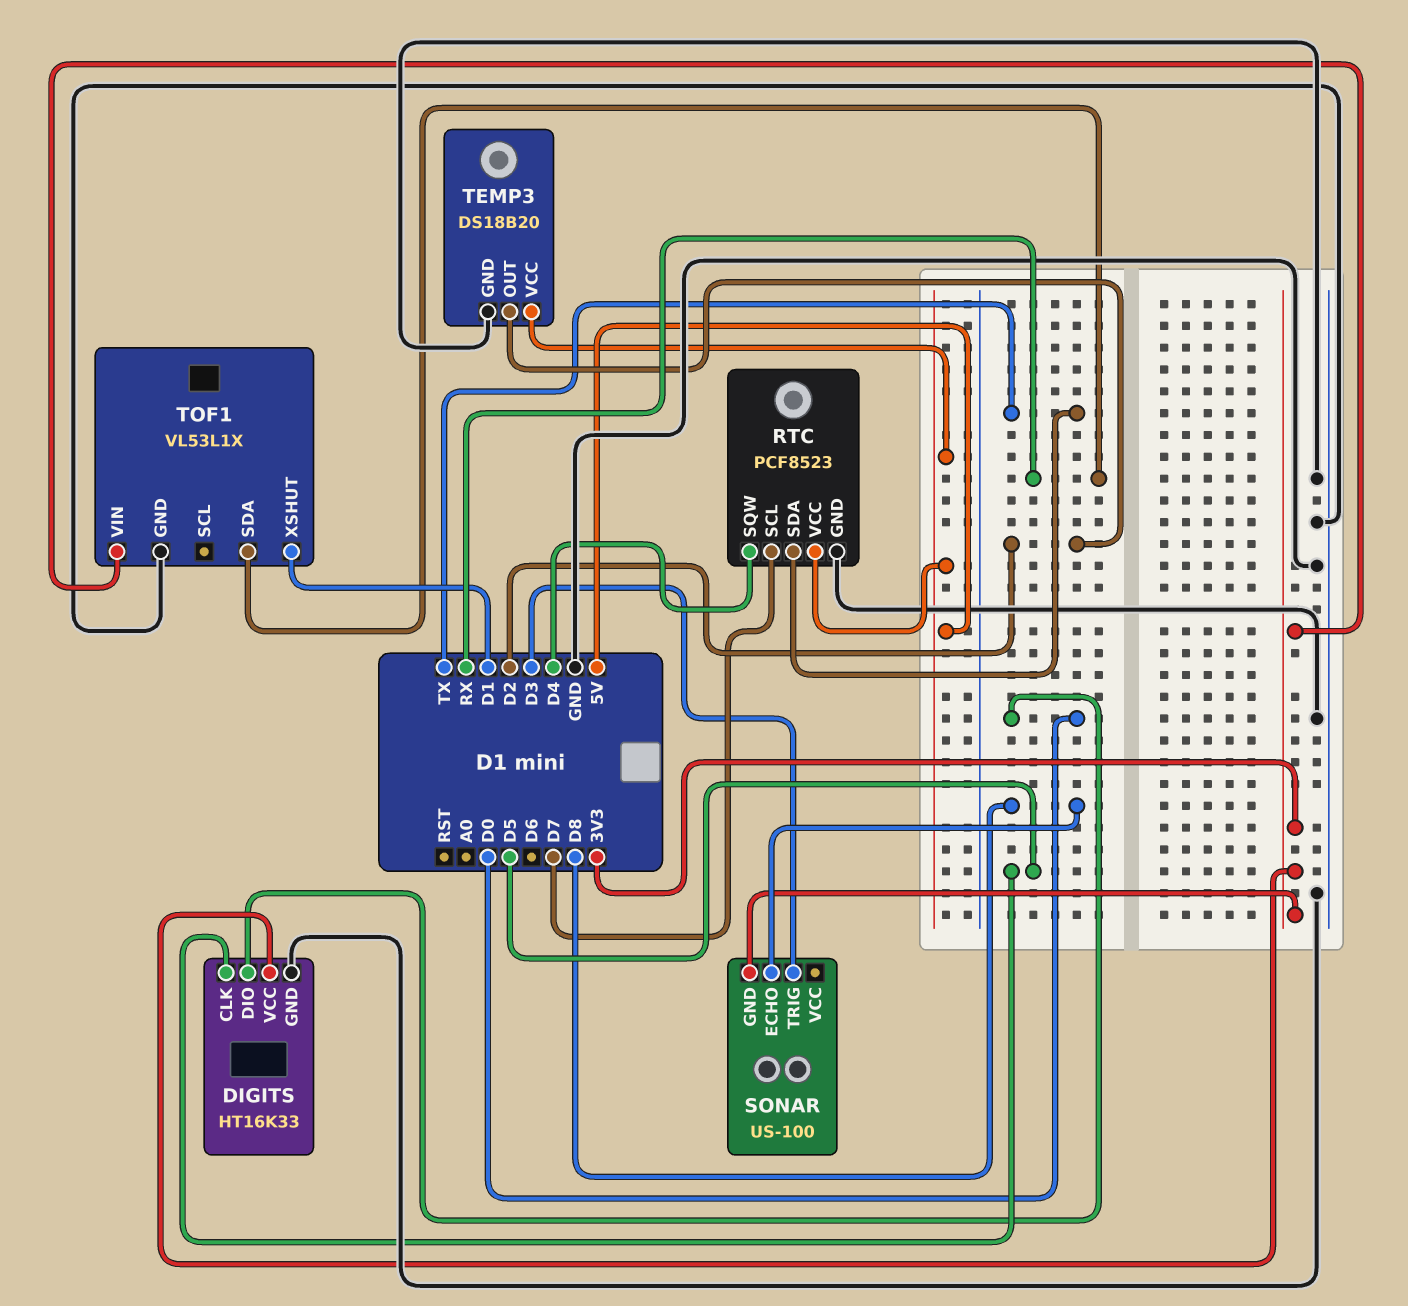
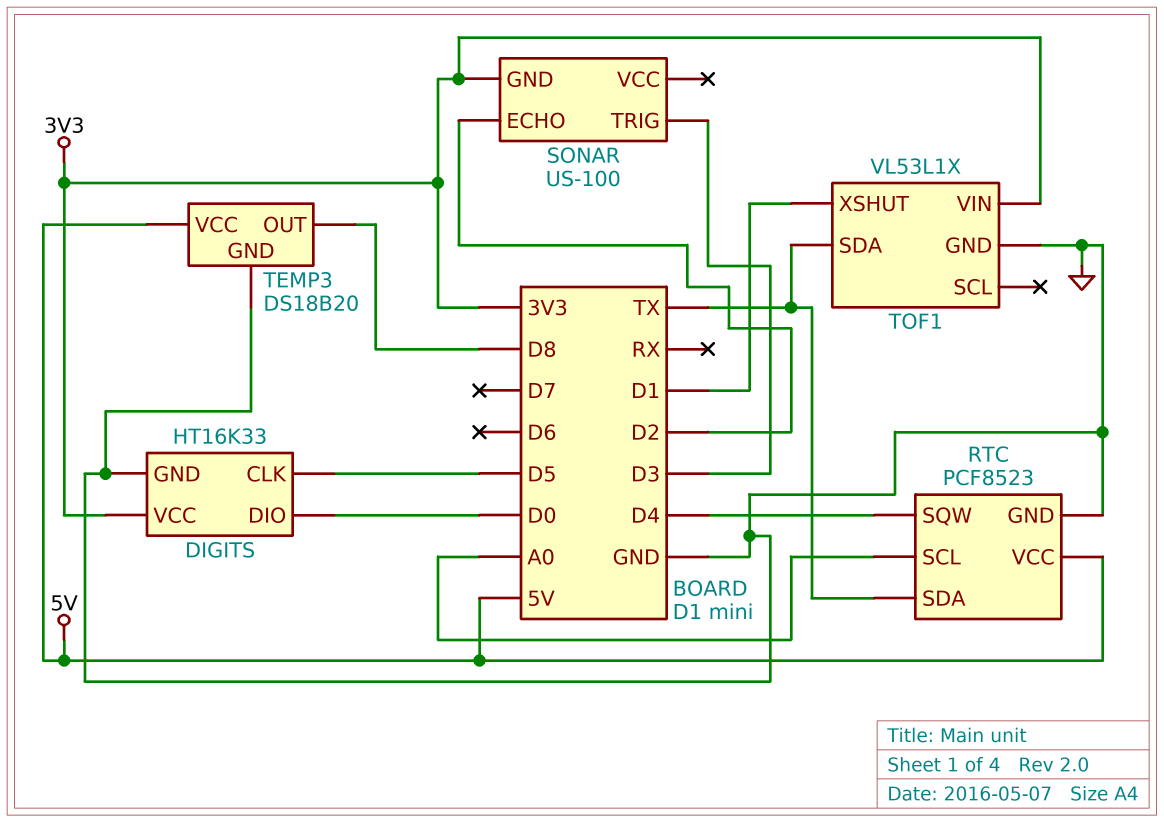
RTC pin SCL: D7 -> A0
SONAR pin ECHO: D8 -> D2
TEMP3 pin OUT: D2 -> D8
TOF1 pin SDA: RX -> TX

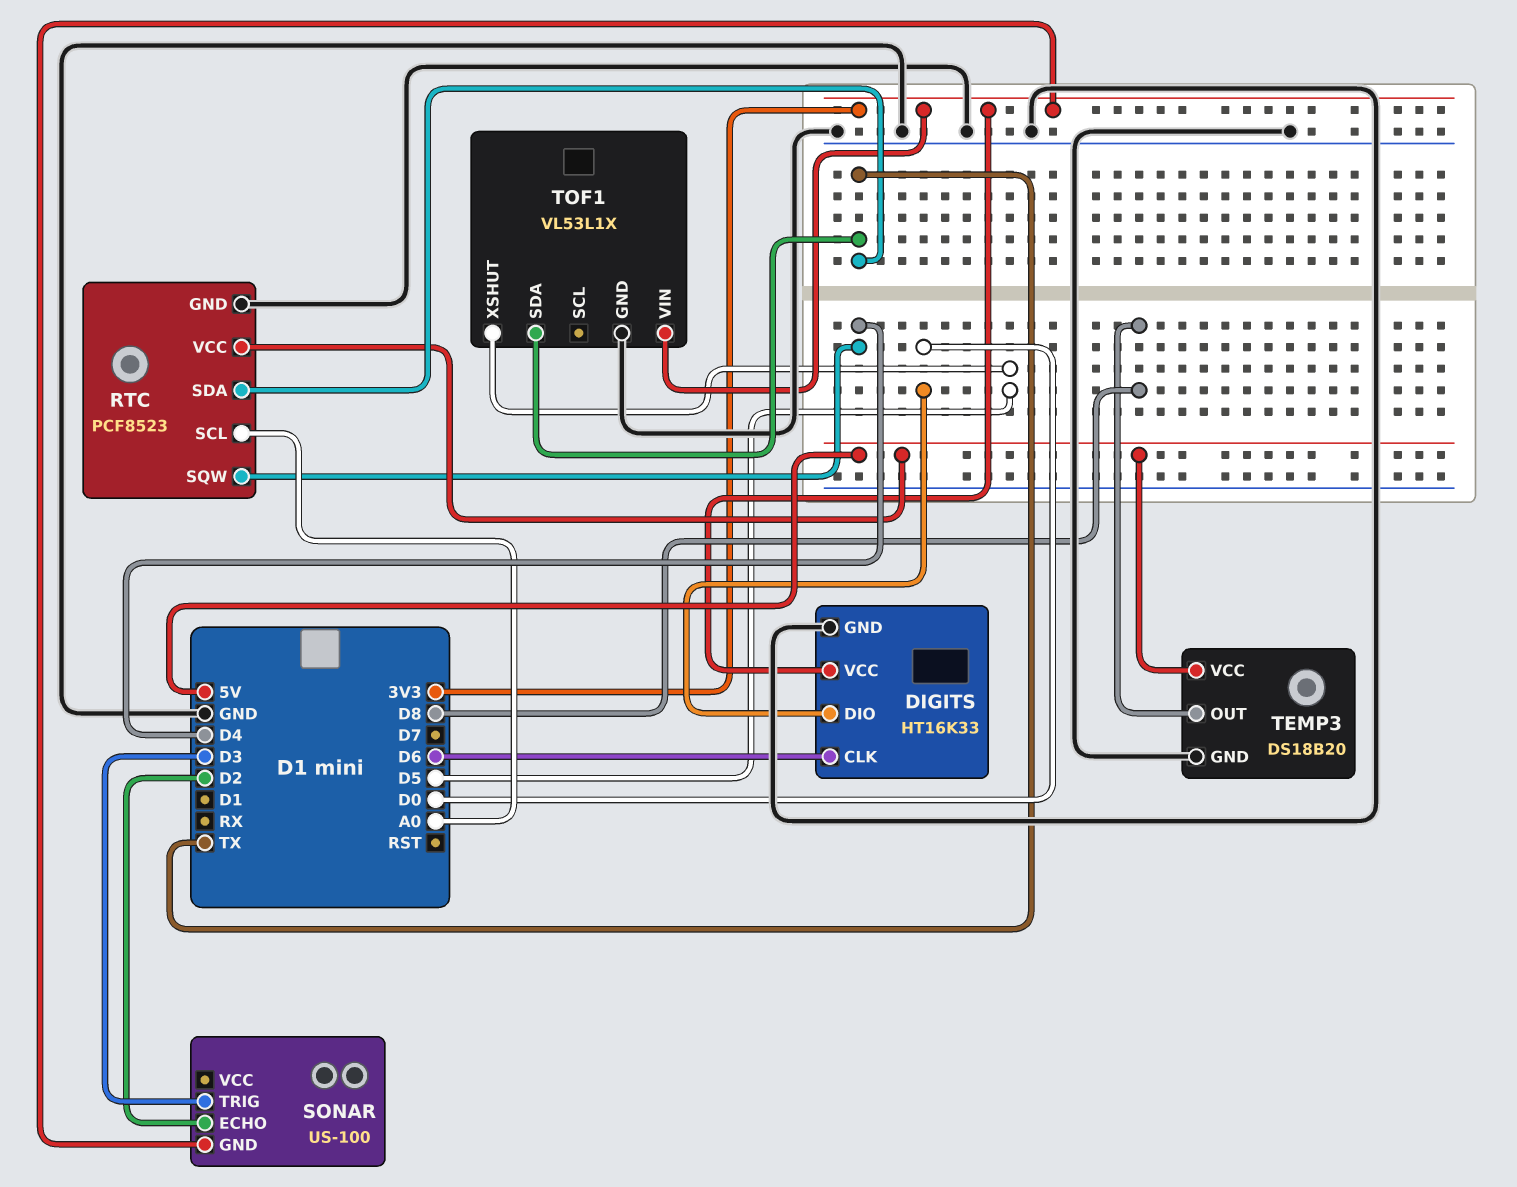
DIGITS pin CLK: D5 -> D6
TOF1 pin XSHUT: D1 -> D5

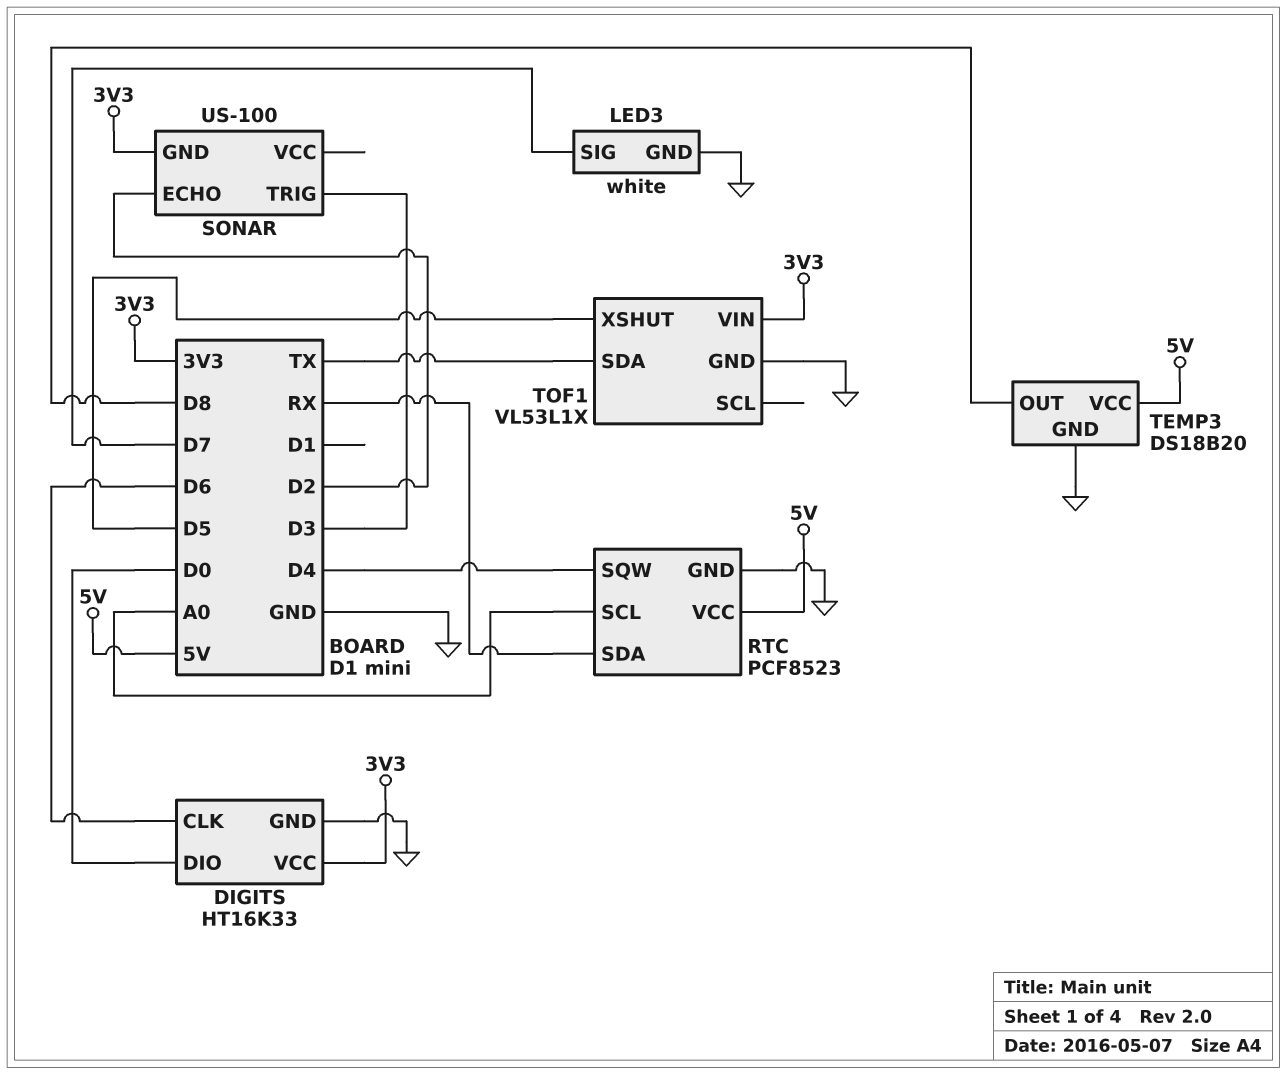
LED3: none -> white
LED3 pin GND: none -> GND
LED3 pin SIG: none -> D7
RTC pin SDA: TX -> RX

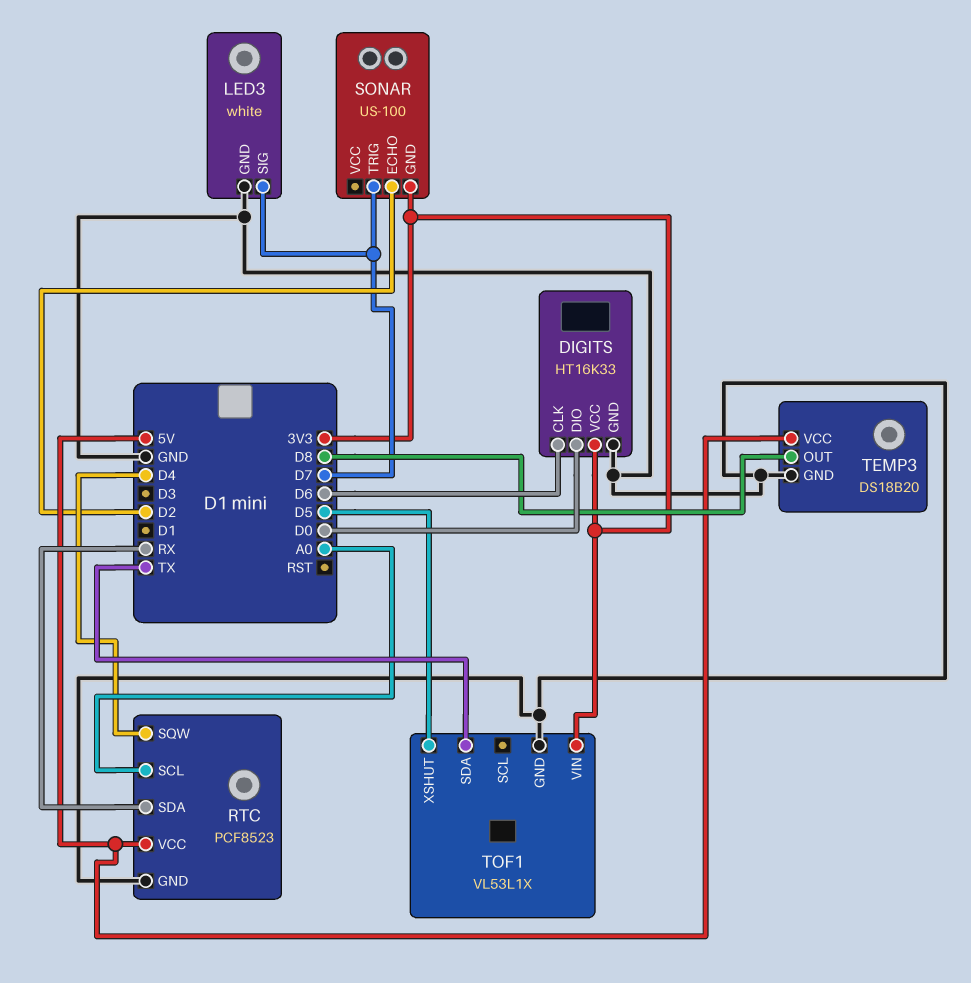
SONAR pin TRIG: D3 -> D7

